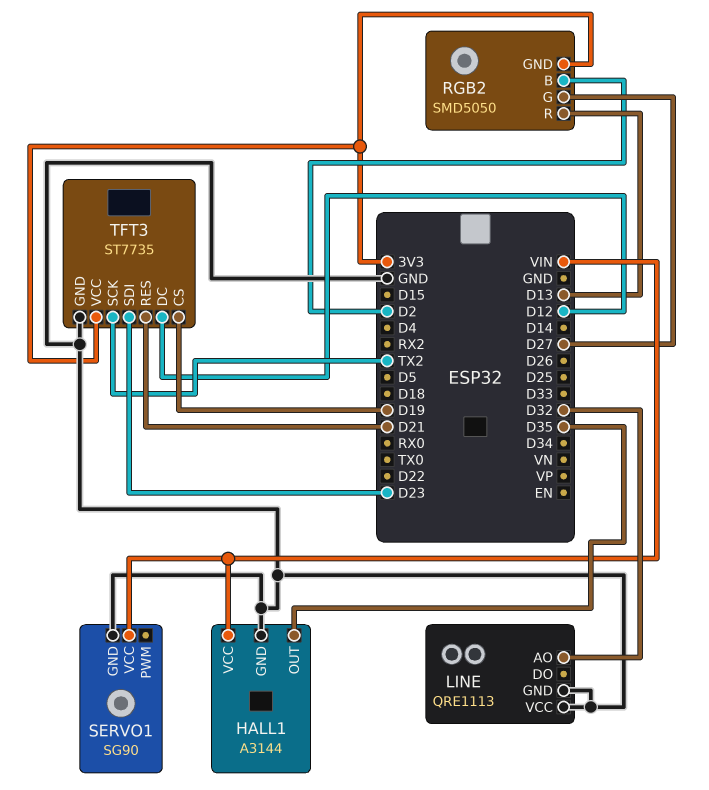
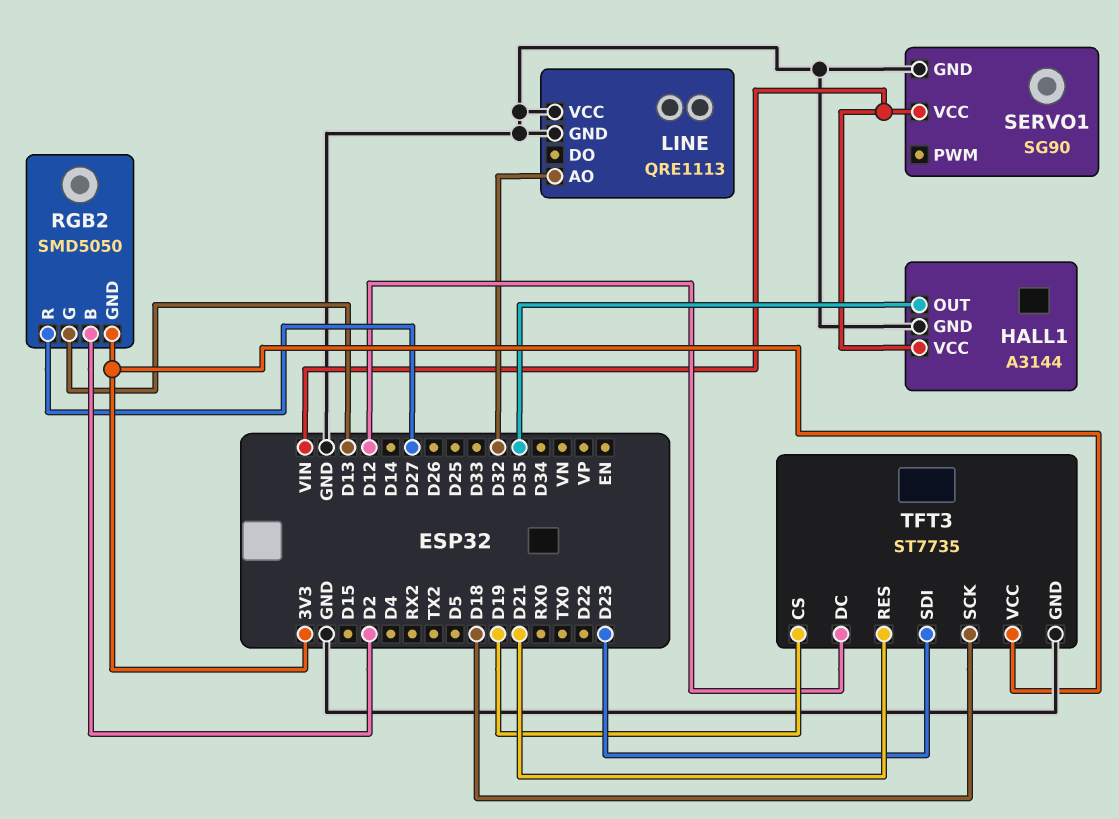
RGB2 pin G: D27 -> D13
RGB2 pin R: D13 -> D27
TFT3 pin SCK: TX2 -> D18

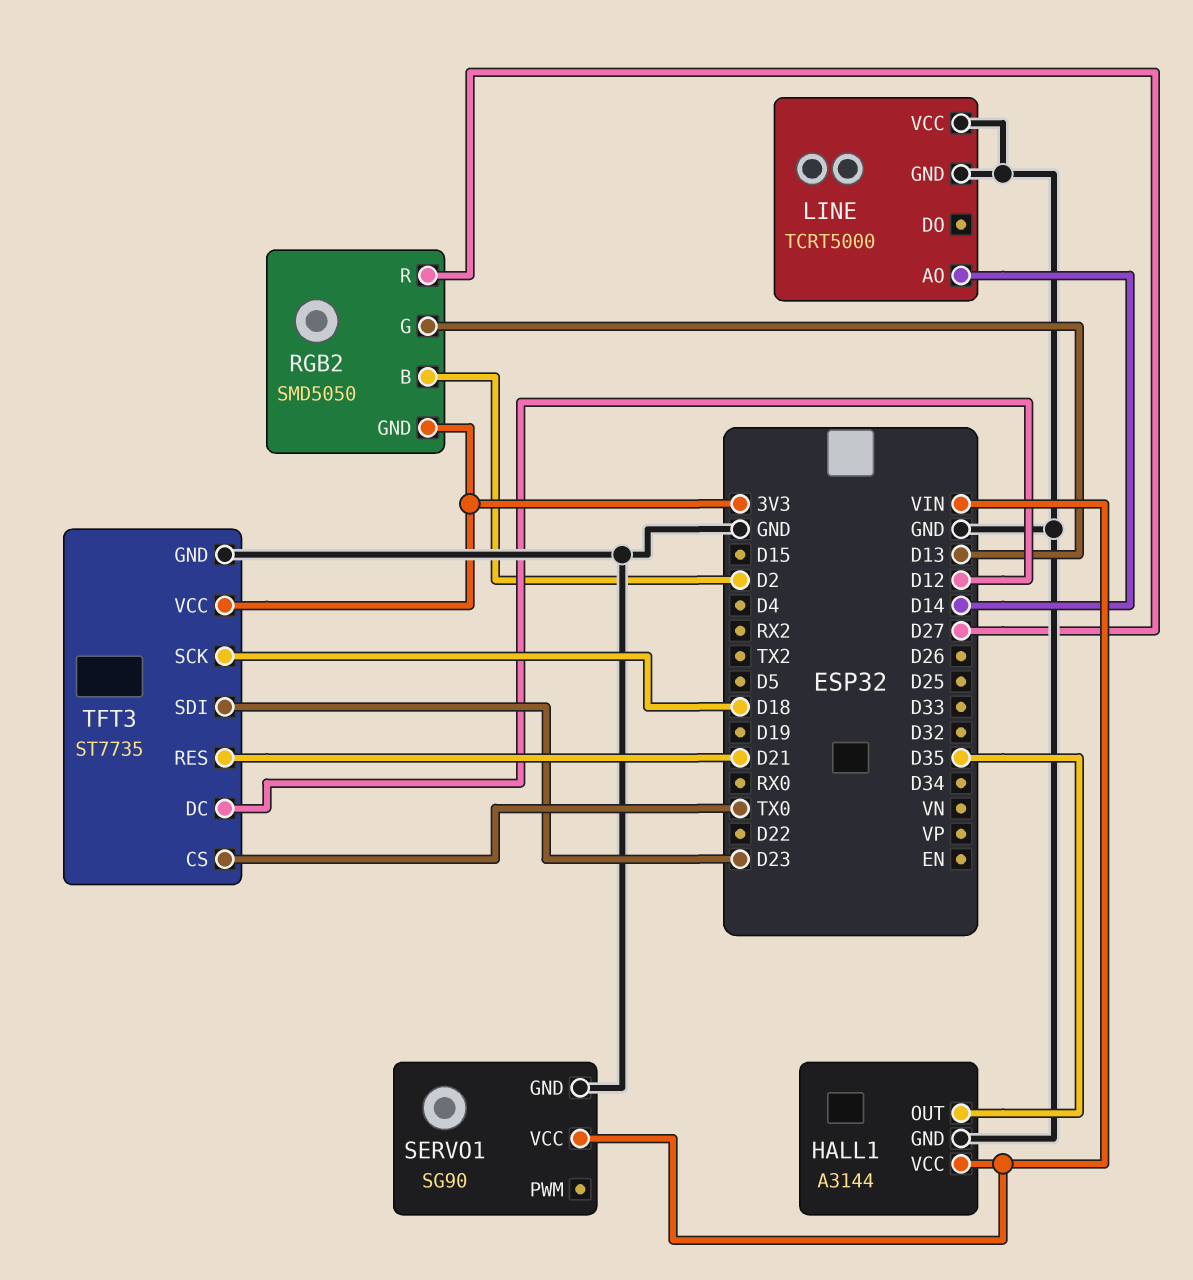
LINE: QRE1113 -> TCRT5000
LINE pin AO: D32 -> D14
TFT3 pin CS: D19 -> TX0

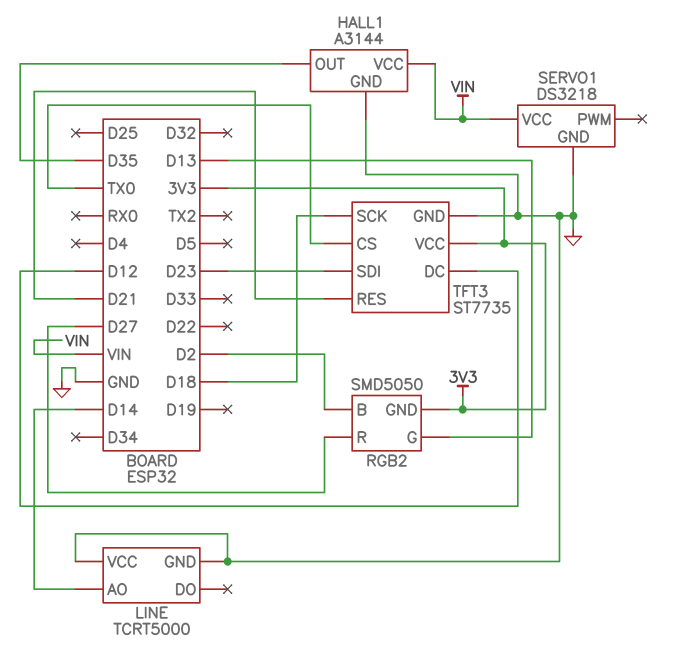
SERVO1: SG90 -> DS3218

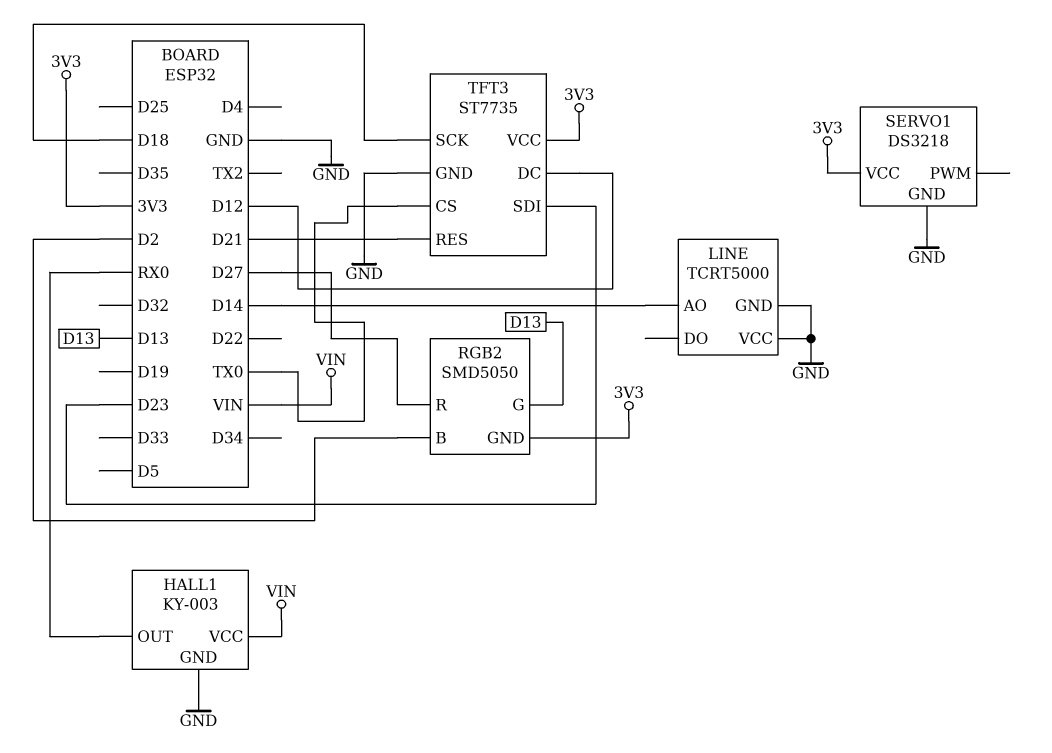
HALL1: A3144 -> KY-003
HALL1 pin OUT: D35 -> RX0
SERVO1 pin VCC: VIN -> 3V3

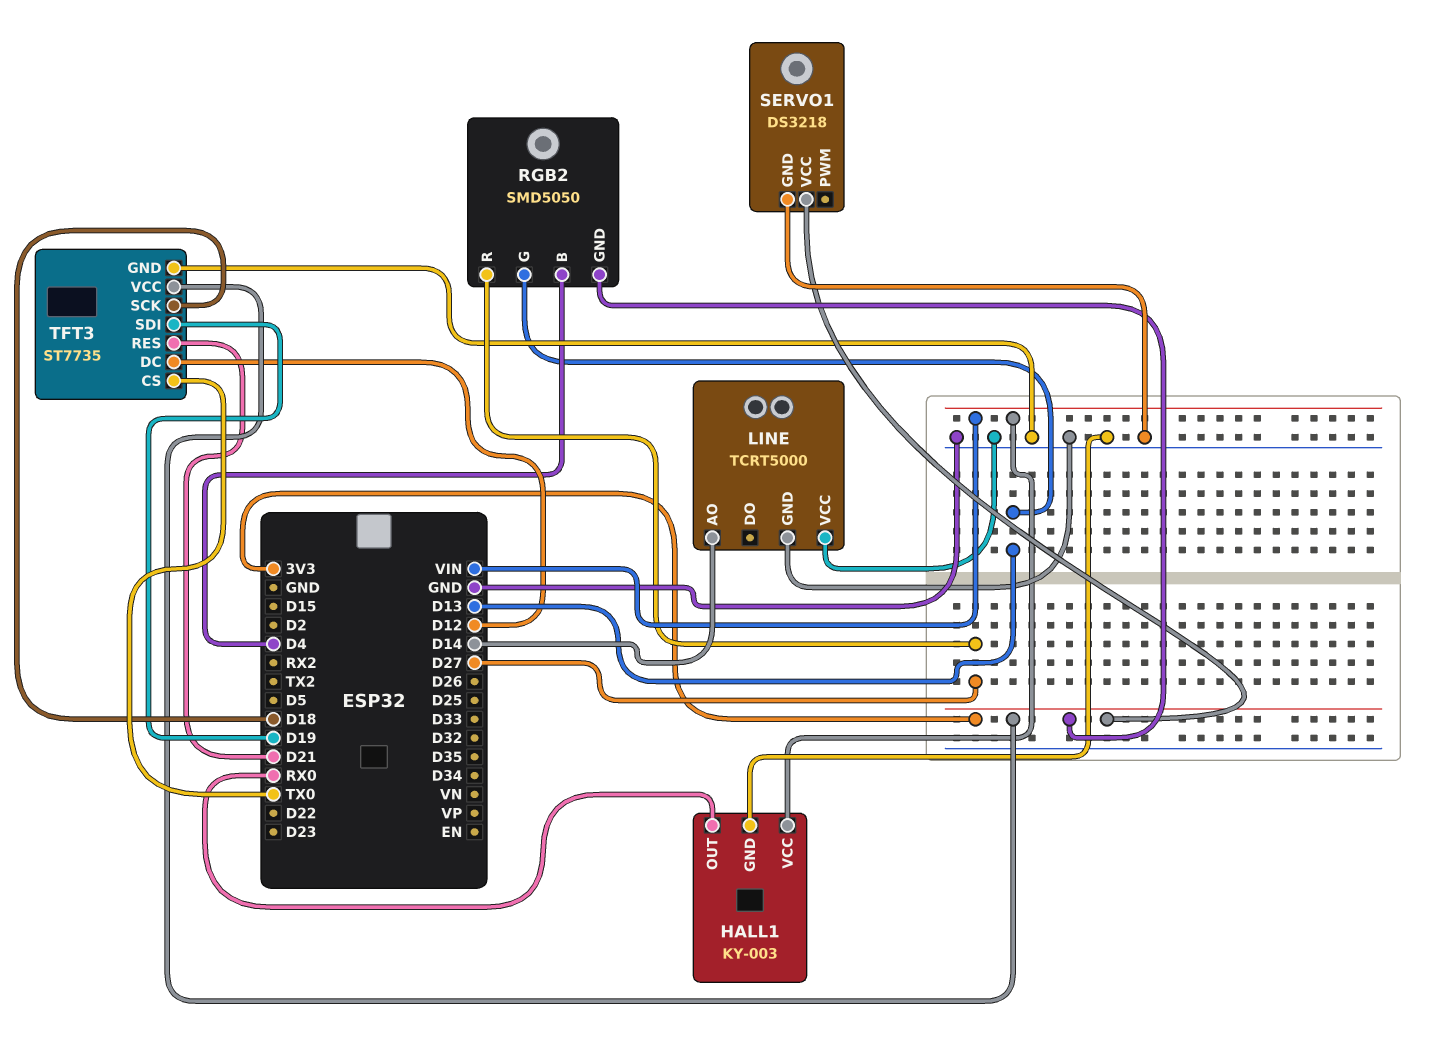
RGB2 pin B: D2 -> D4
TFT3 pin SDI: D23 -> D19

